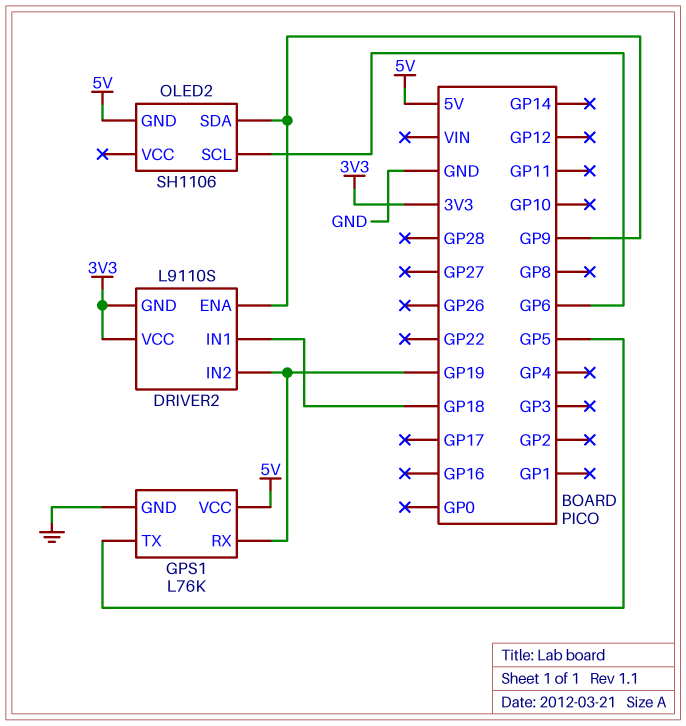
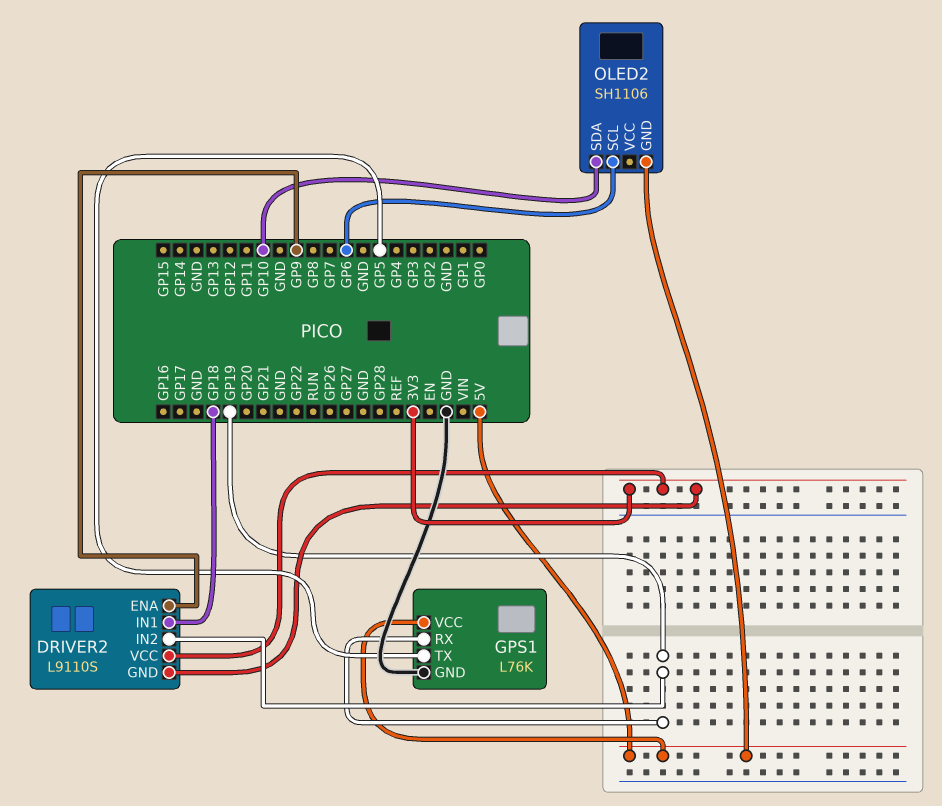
OLED2 pin SDA: GP9 -> GP10

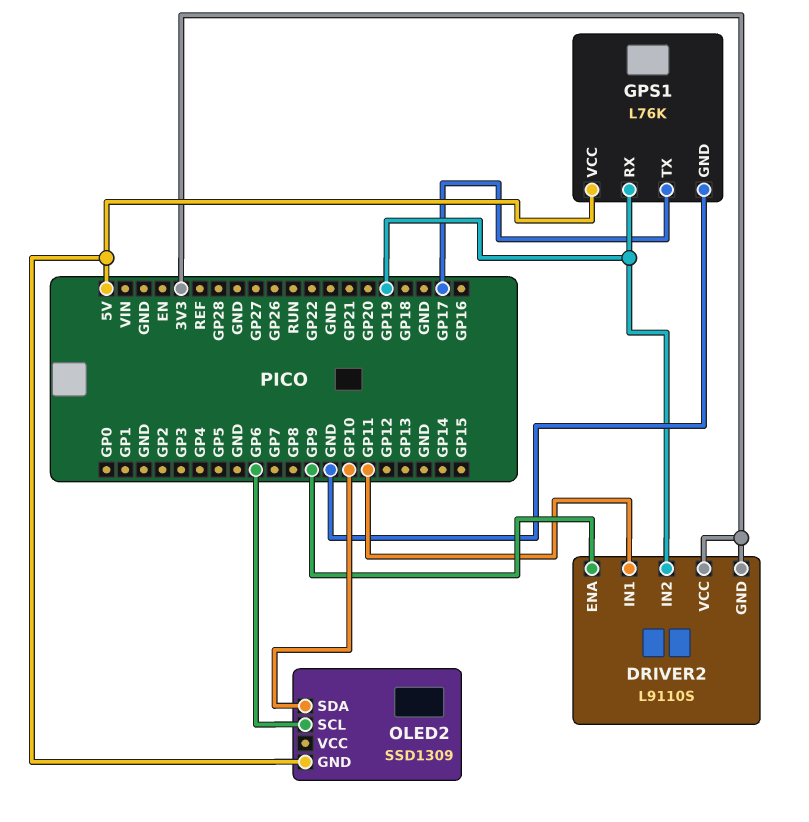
DRIVER2 pin IN1: GP18 -> GP11
GPS1 pin TX: GP5 -> GP17
OLED2: SH1106 -> SSD1309

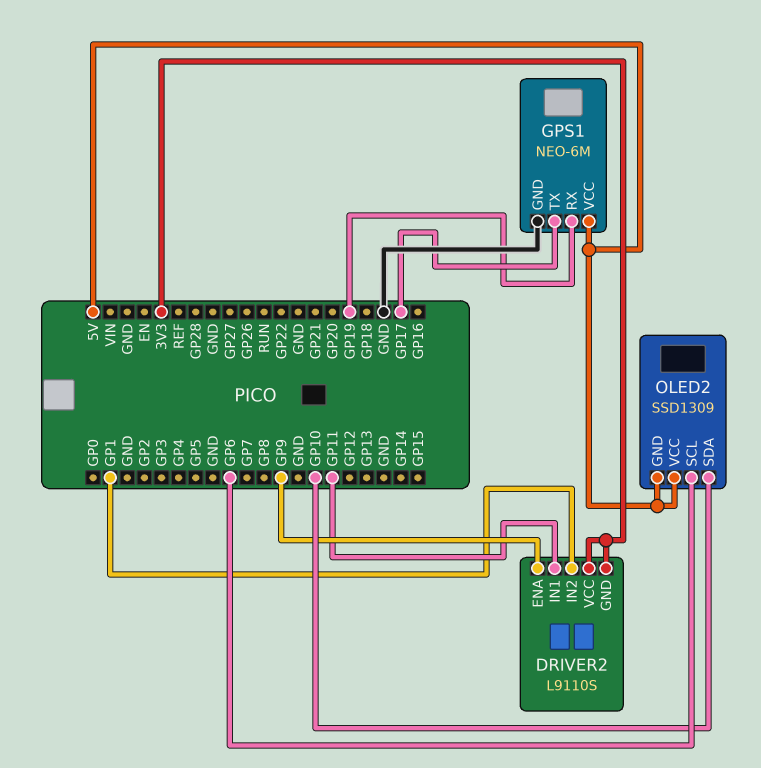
DRIVER2 pin IN2: GP19 -> GP1
GPS1: L76K -> NEO-6M
OLED2 pin VCC: none -> 5V

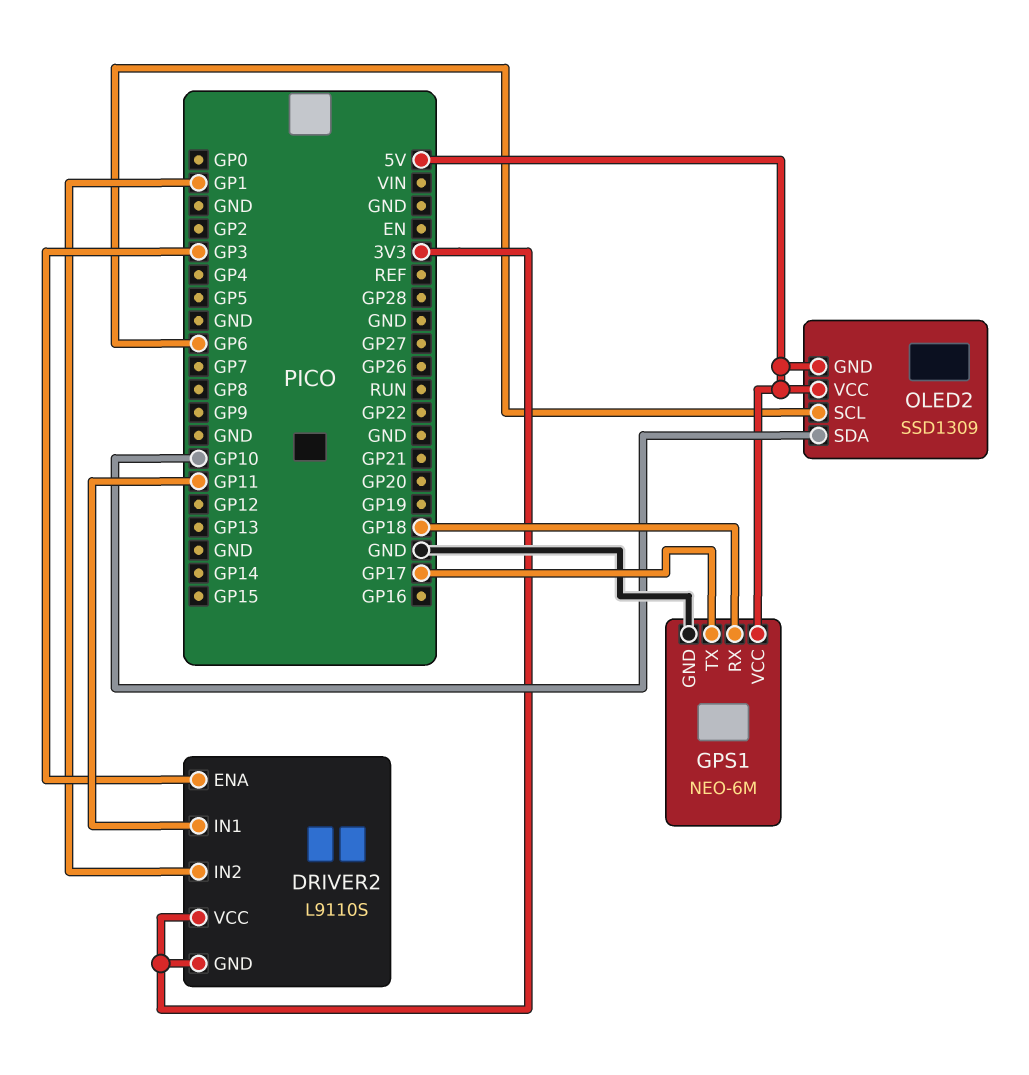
DRIVER2 pin ENA: GP9 -> GP3
GPS1 pin RX: GP19 -> GP18

